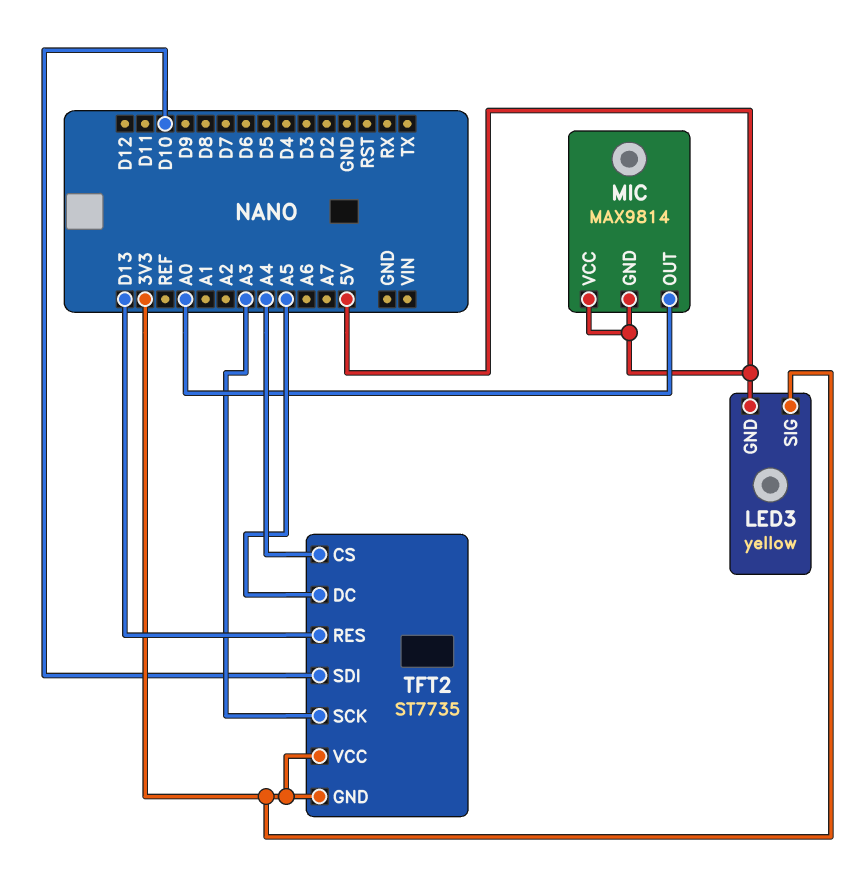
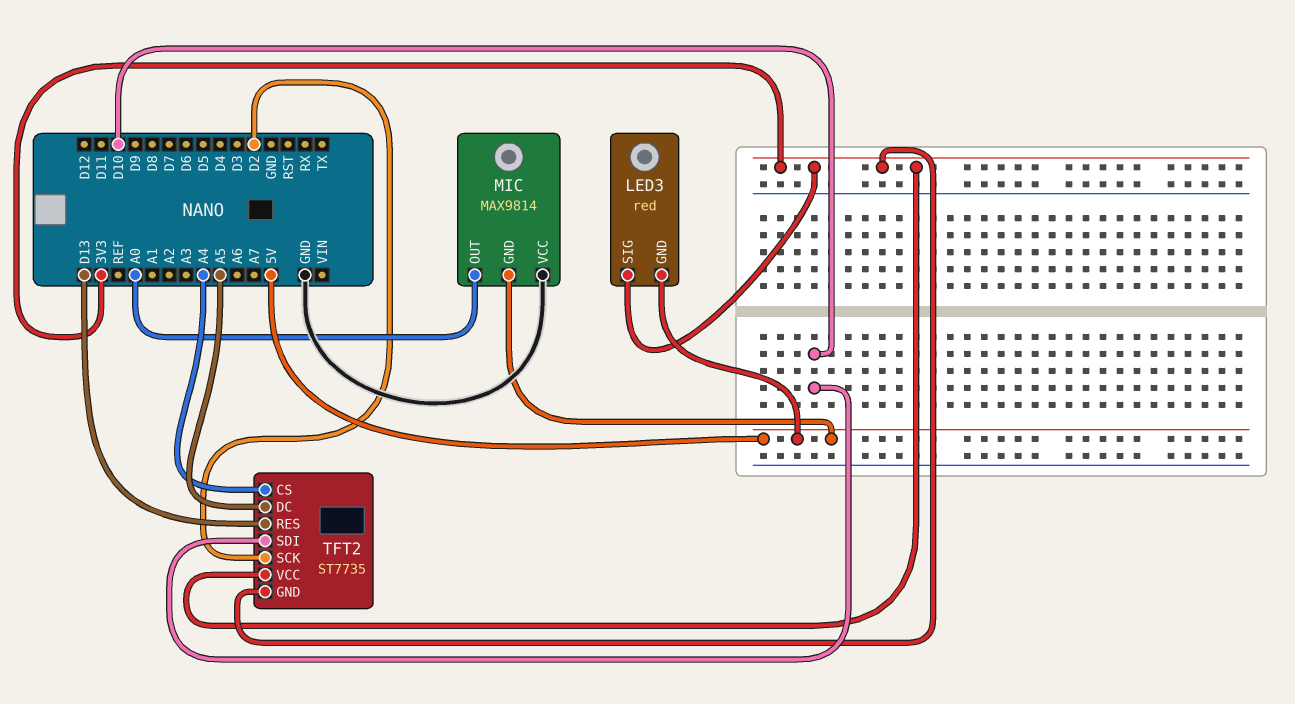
LED3: yellow -> red
MIC pin VCC: 5V -> GND
TFT2 pin SCK: A3 -> D2

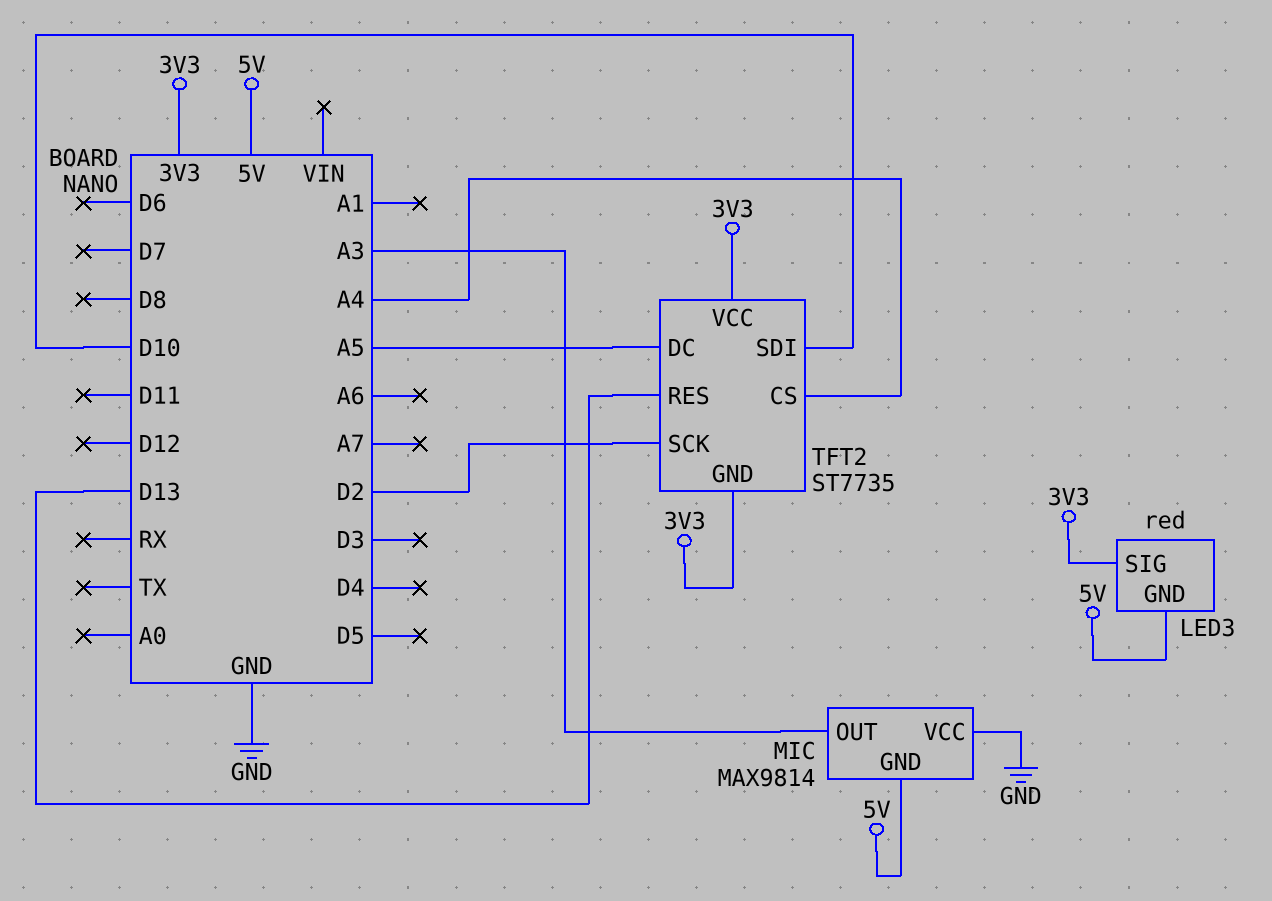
MIC pin OUT: A0 -> A3

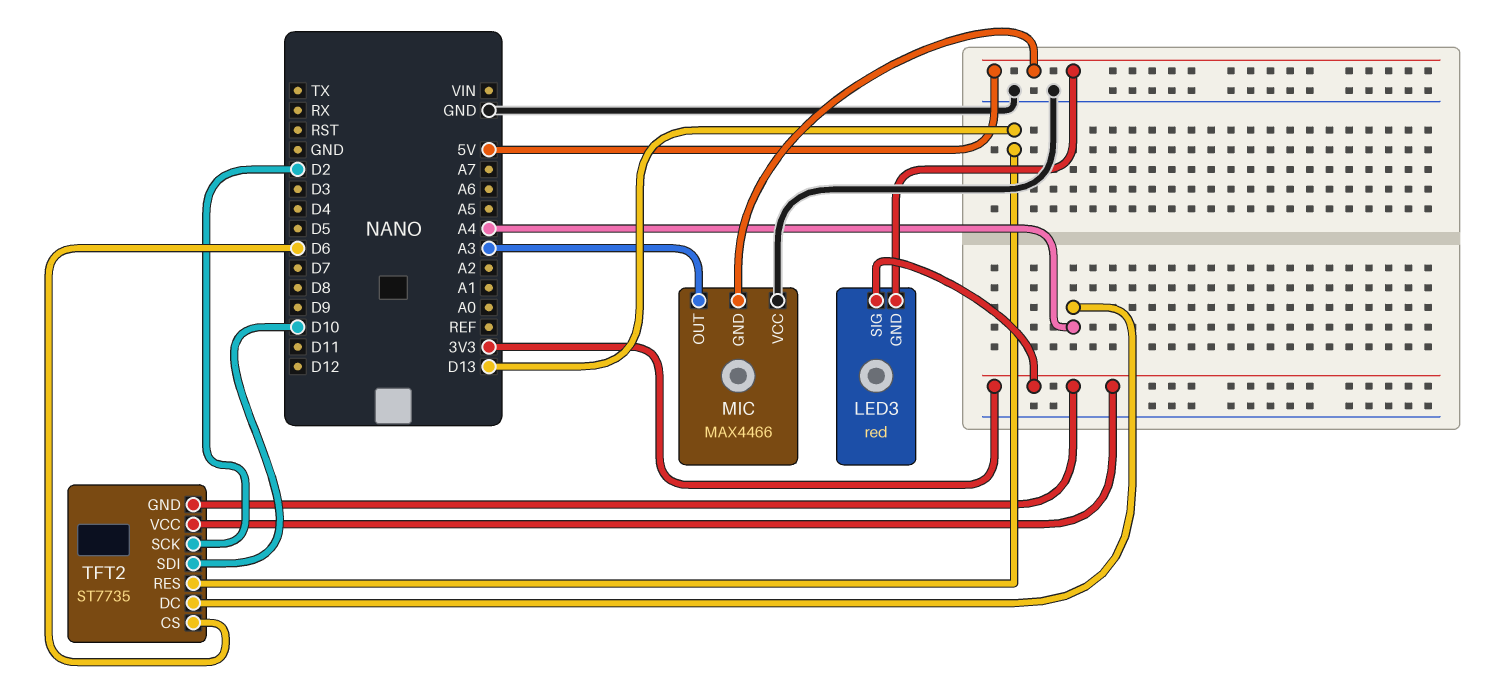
MIC: MAX9814 -> MAX4466
TFT2 pin CS: A4 -> D6
TFT2 pin DC: A5 -> A4

